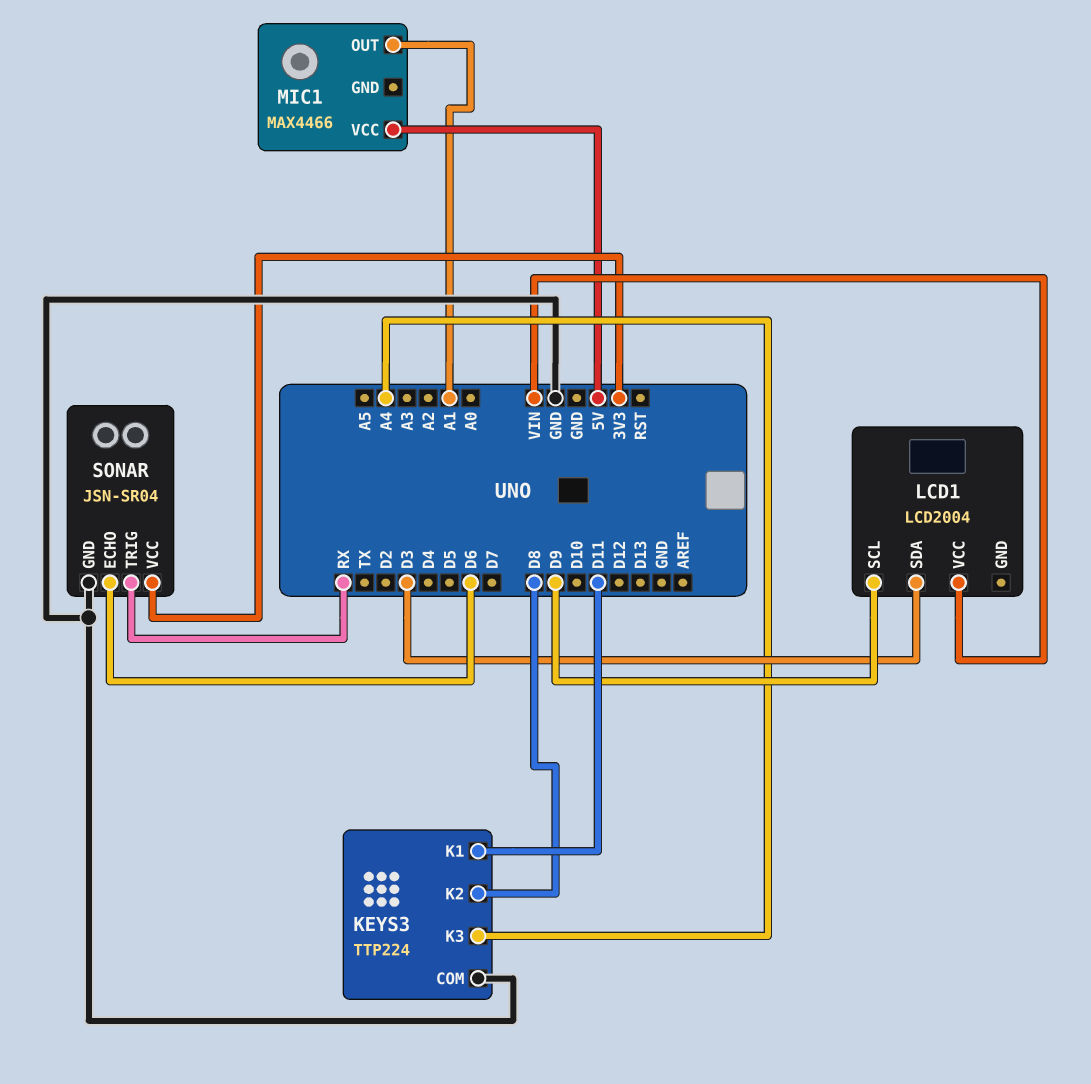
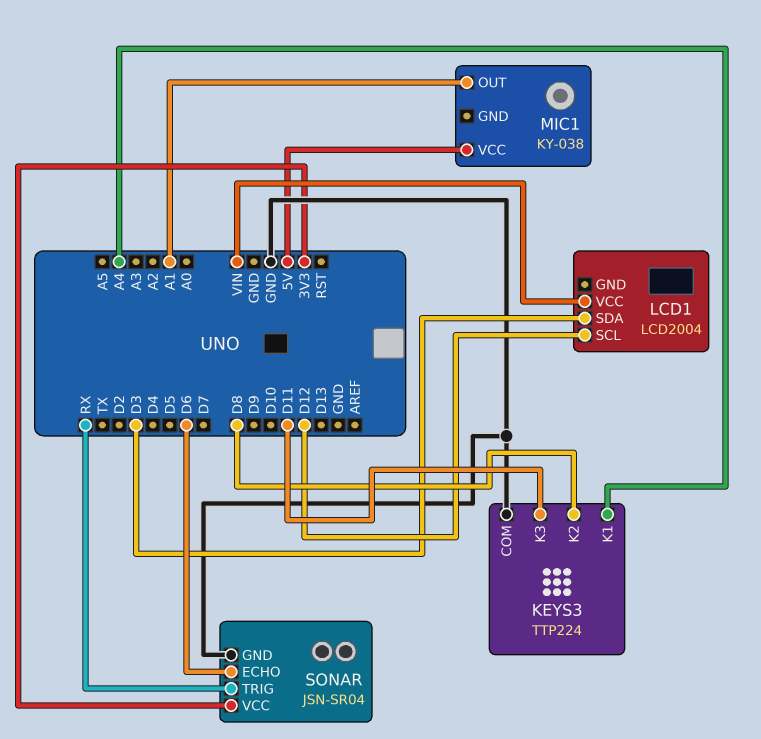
KEYS3 pin K1: D11 -> A4
KEYS3 pin K3: A4 -> D11
LCD1 pin SCL: D9 -> D12
MIC1: MAX4466 -> KY-038

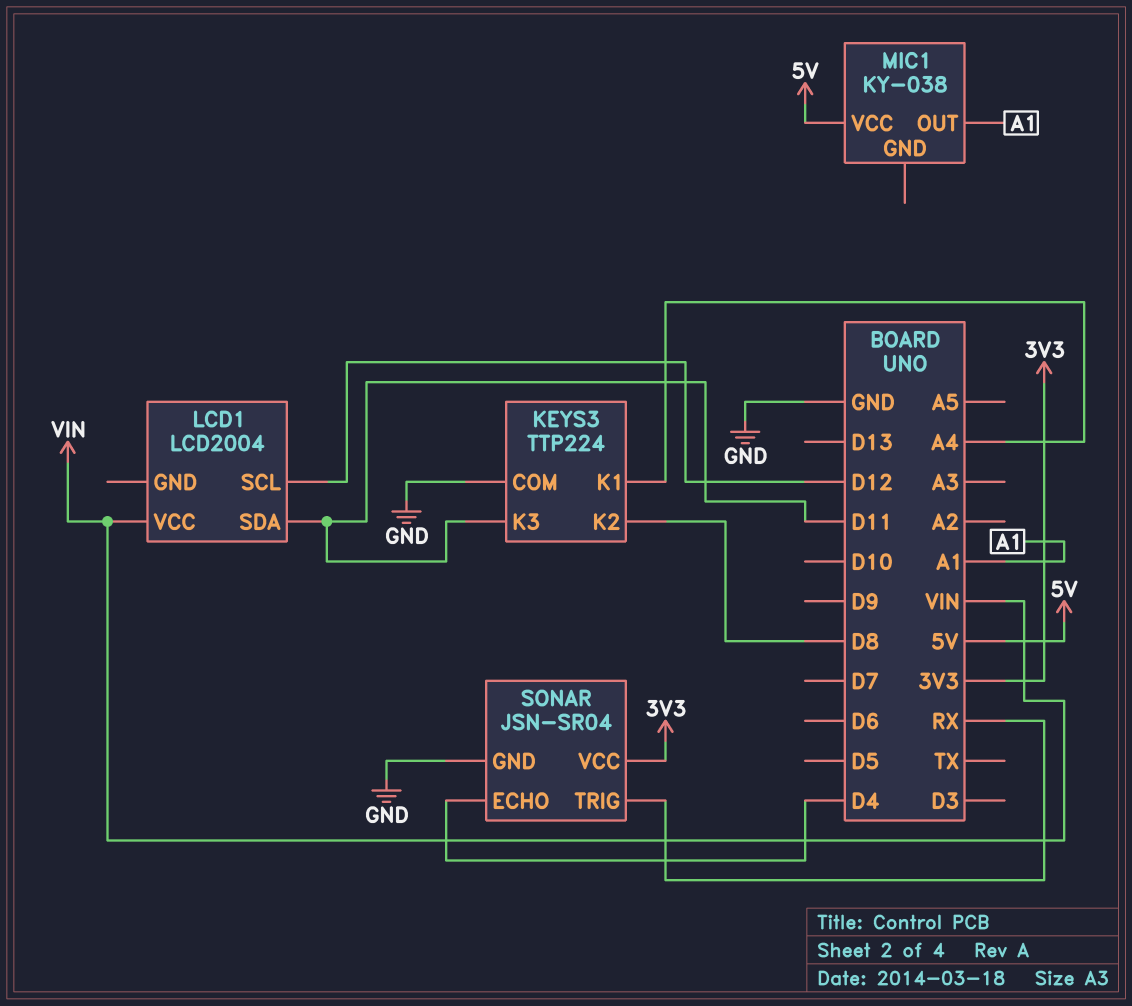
LCD1 pin SDA: D3 -> D11
SONAR pin ECHO: D6 -> D4

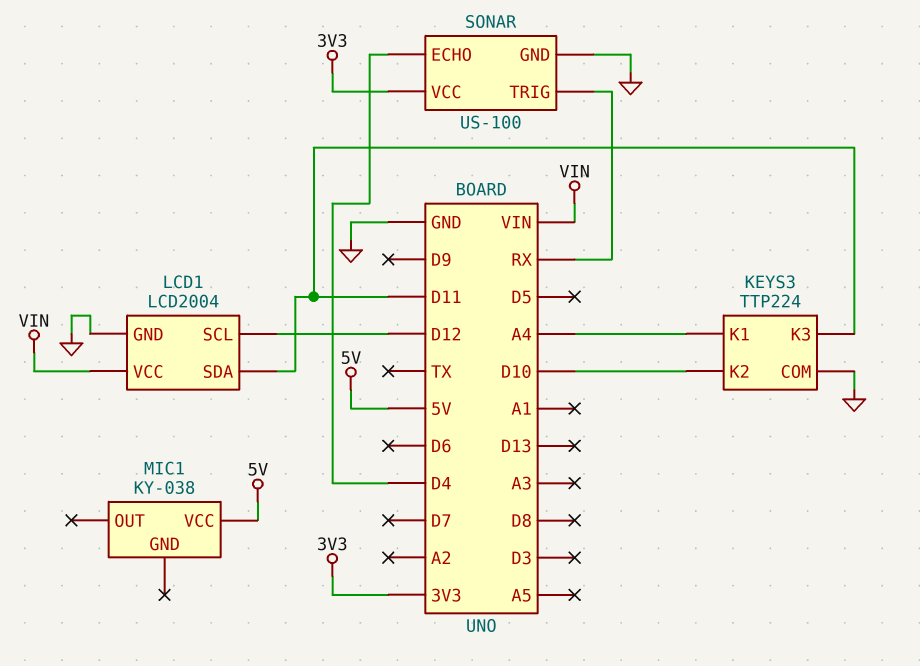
KEYS3 pin K2: D8 -> D10
LCD1 pin GND: none -> GND
MIC1 pin OUT: A1 -> none
SONAR: JSN-SR04 -> US-100

